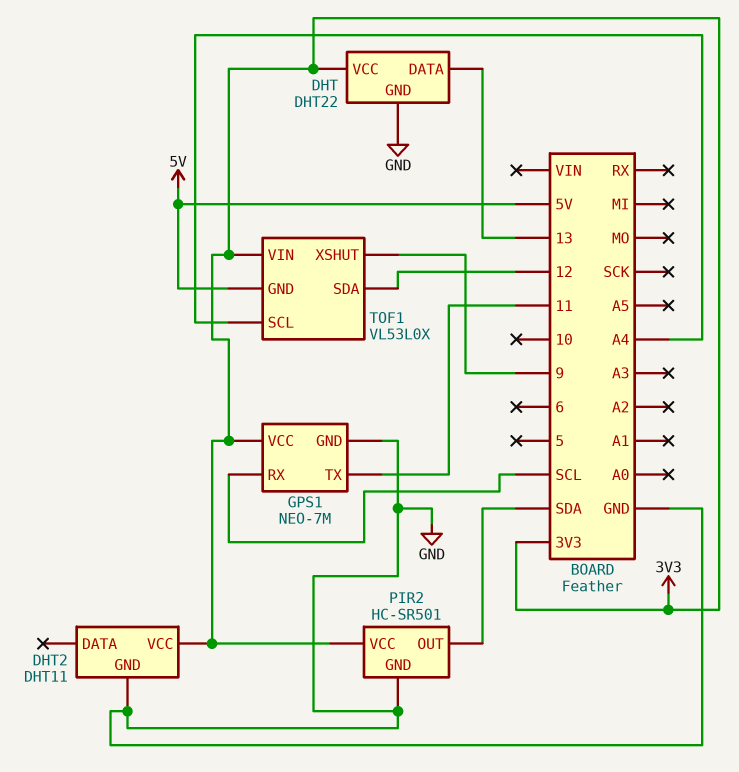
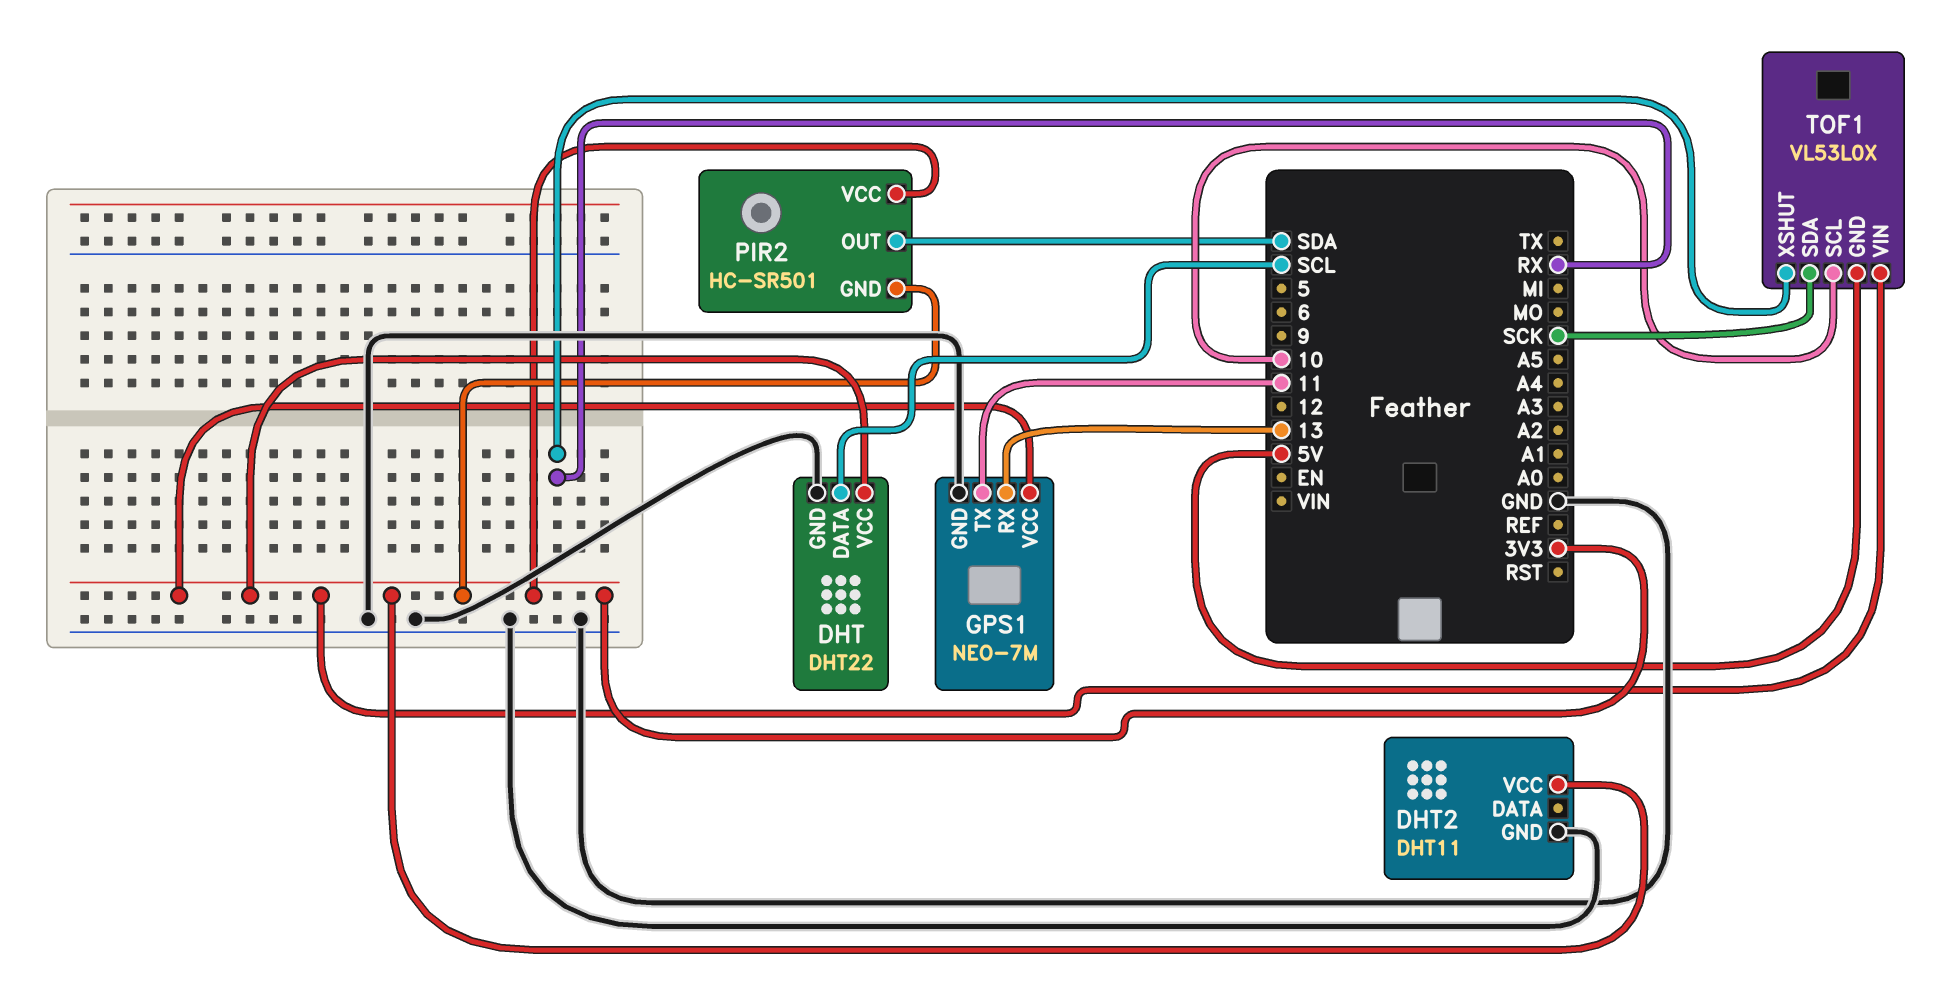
DHT pin DATA: 13 -> SCL
GPS1 pin RX: SCL -> 13
PIR2 pin GND: GND -> 3V3
TOF1 pin SCL: A4 -> 10
TOF1 pin SDA: 12 -> SCK
TOF1 pin XSHUT: 9 -> RX

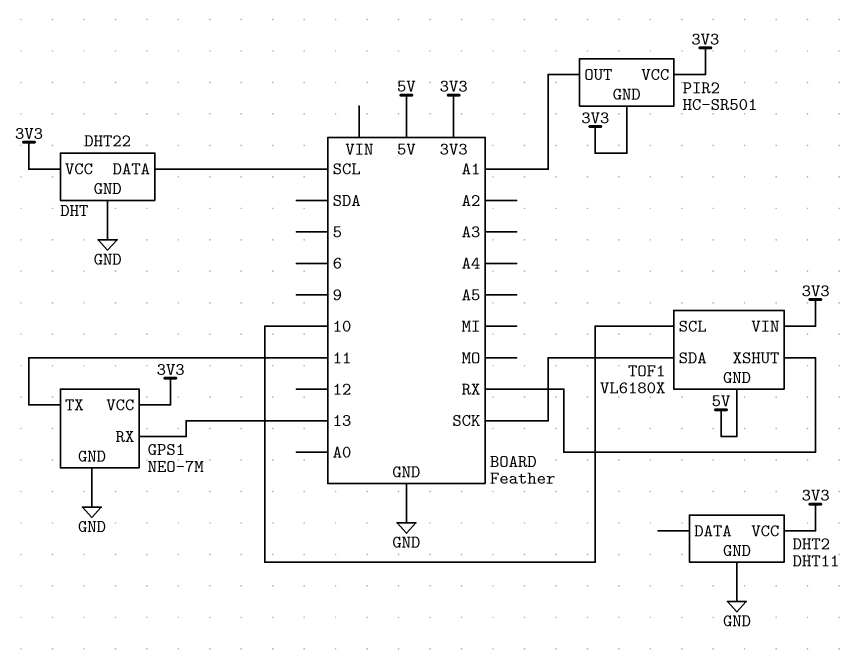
PIR2 pin OUT: SDA -> A1
TOF1: VL53L0X -> VL6180X

